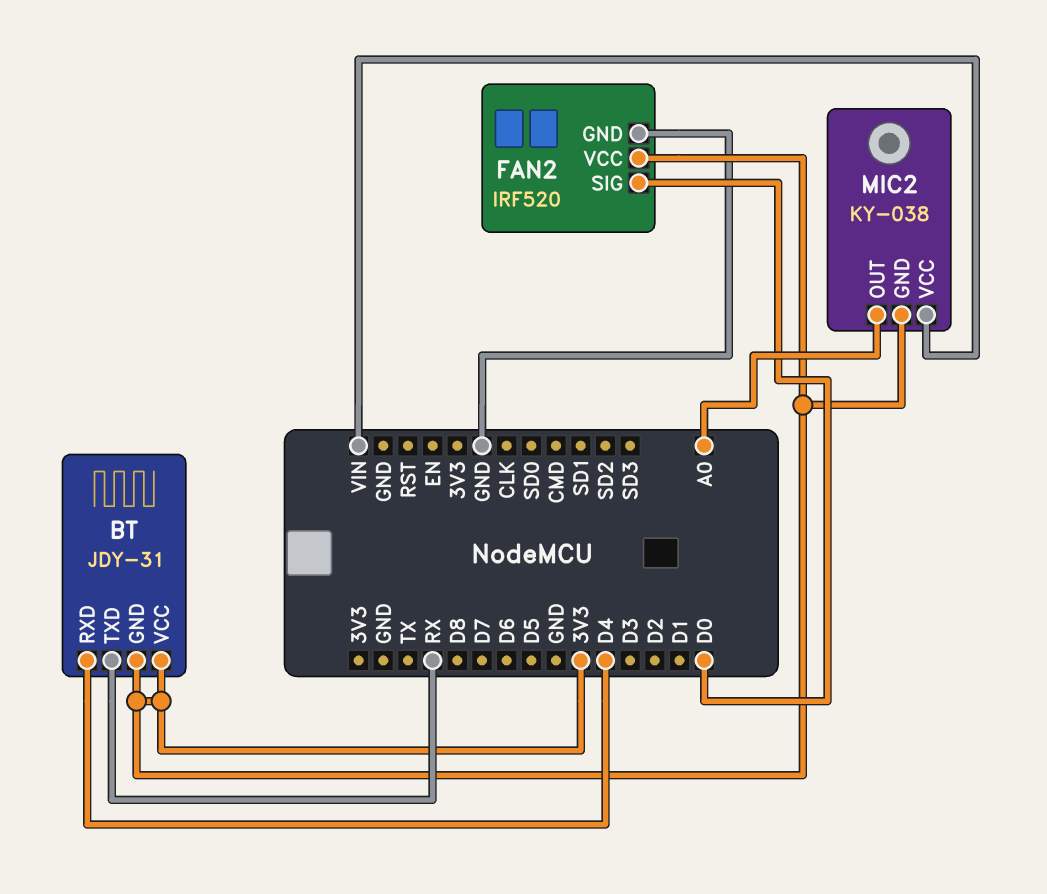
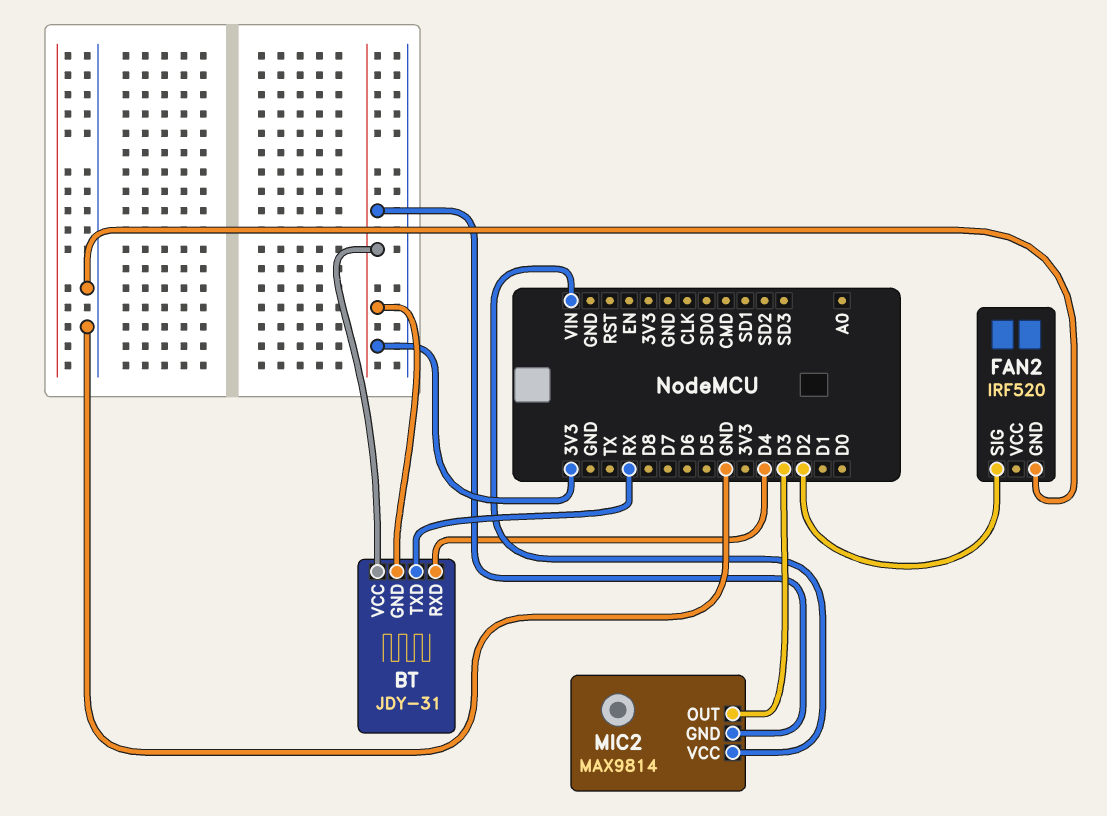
FAN2 pin SIG: D0 -> D2
FAN2 pin VCC: 3V3 -> none
MIC2: KY-038 -> MAX9814
MIC2 pin OUT: A0 -> D3

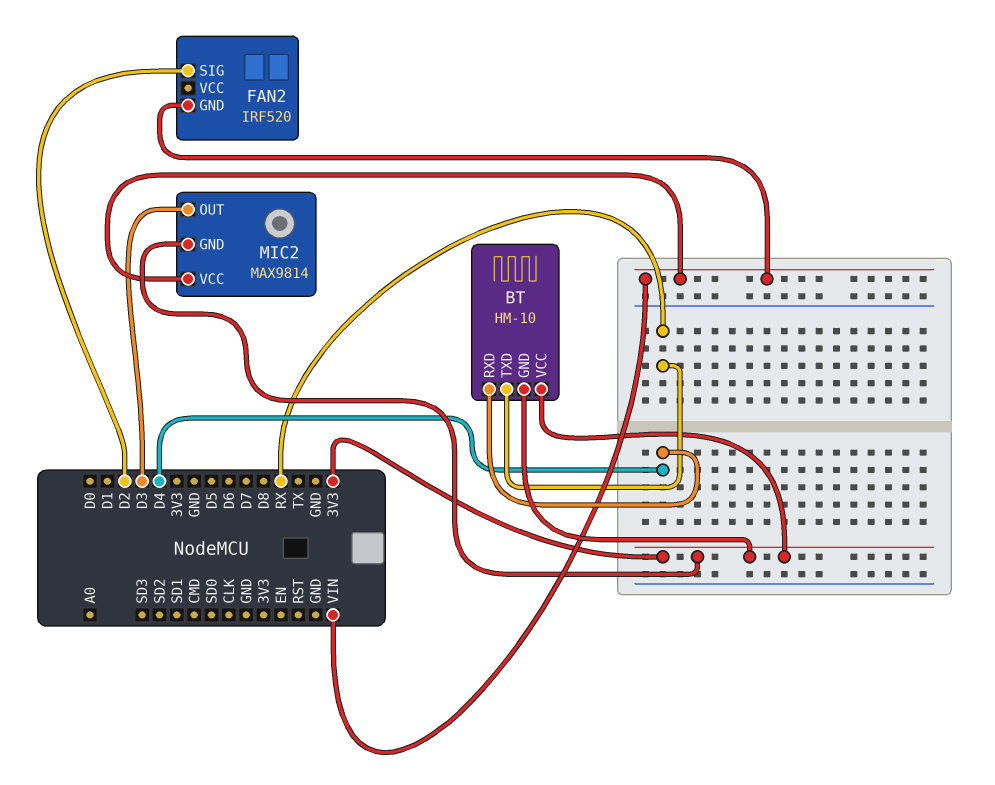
BT: JDY-31 -> HM-10
FAN2 pin GND: GND -> VIN

